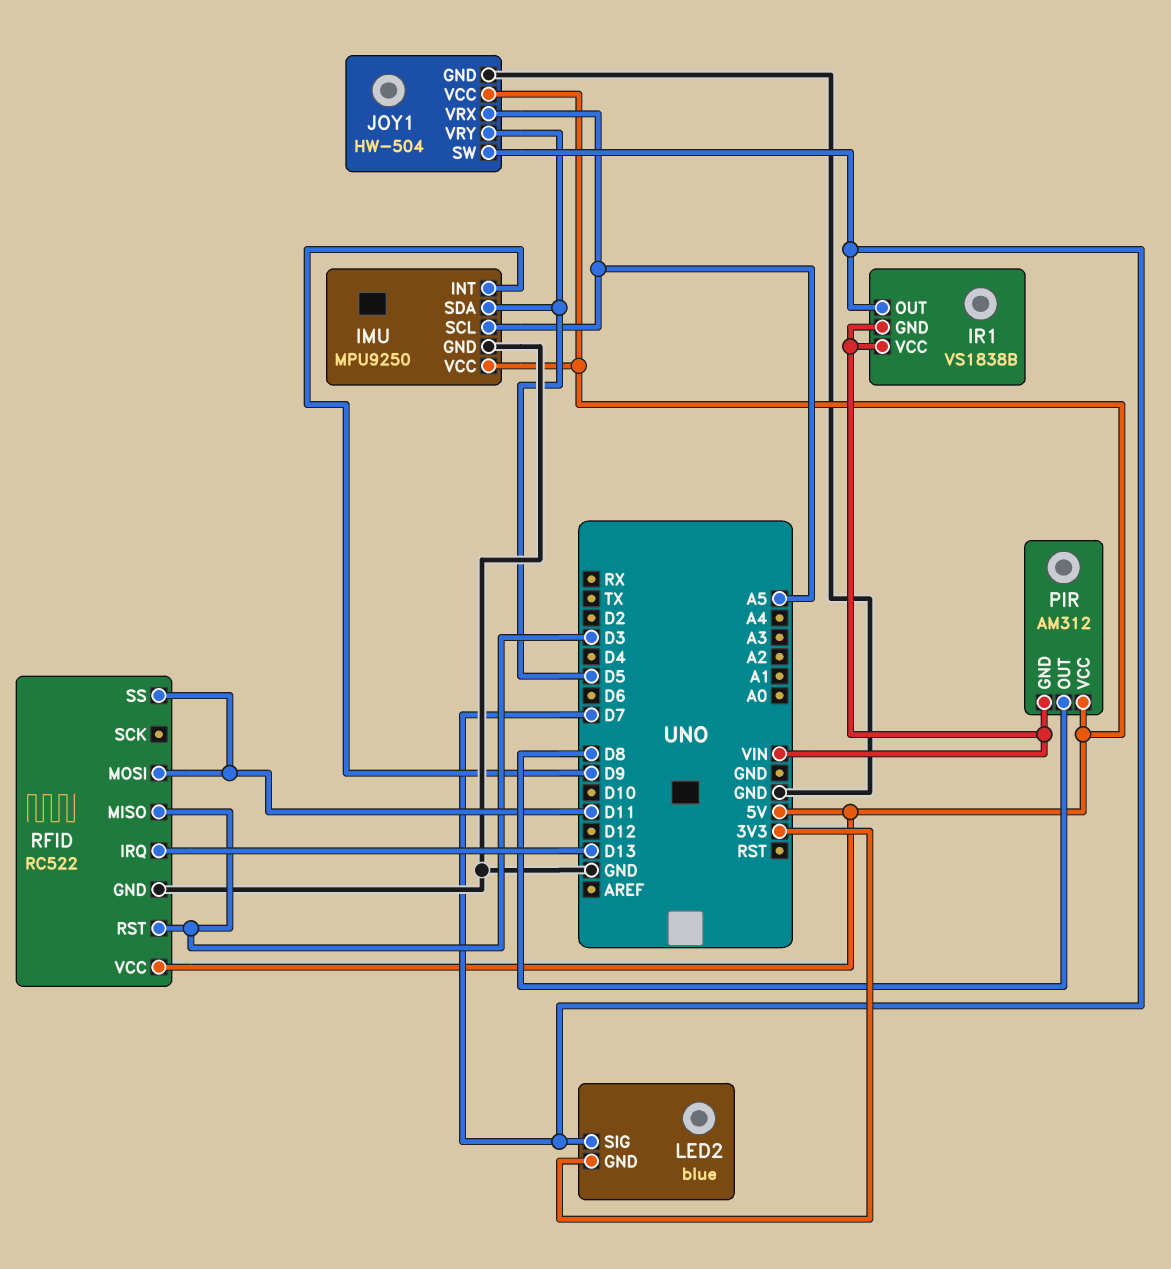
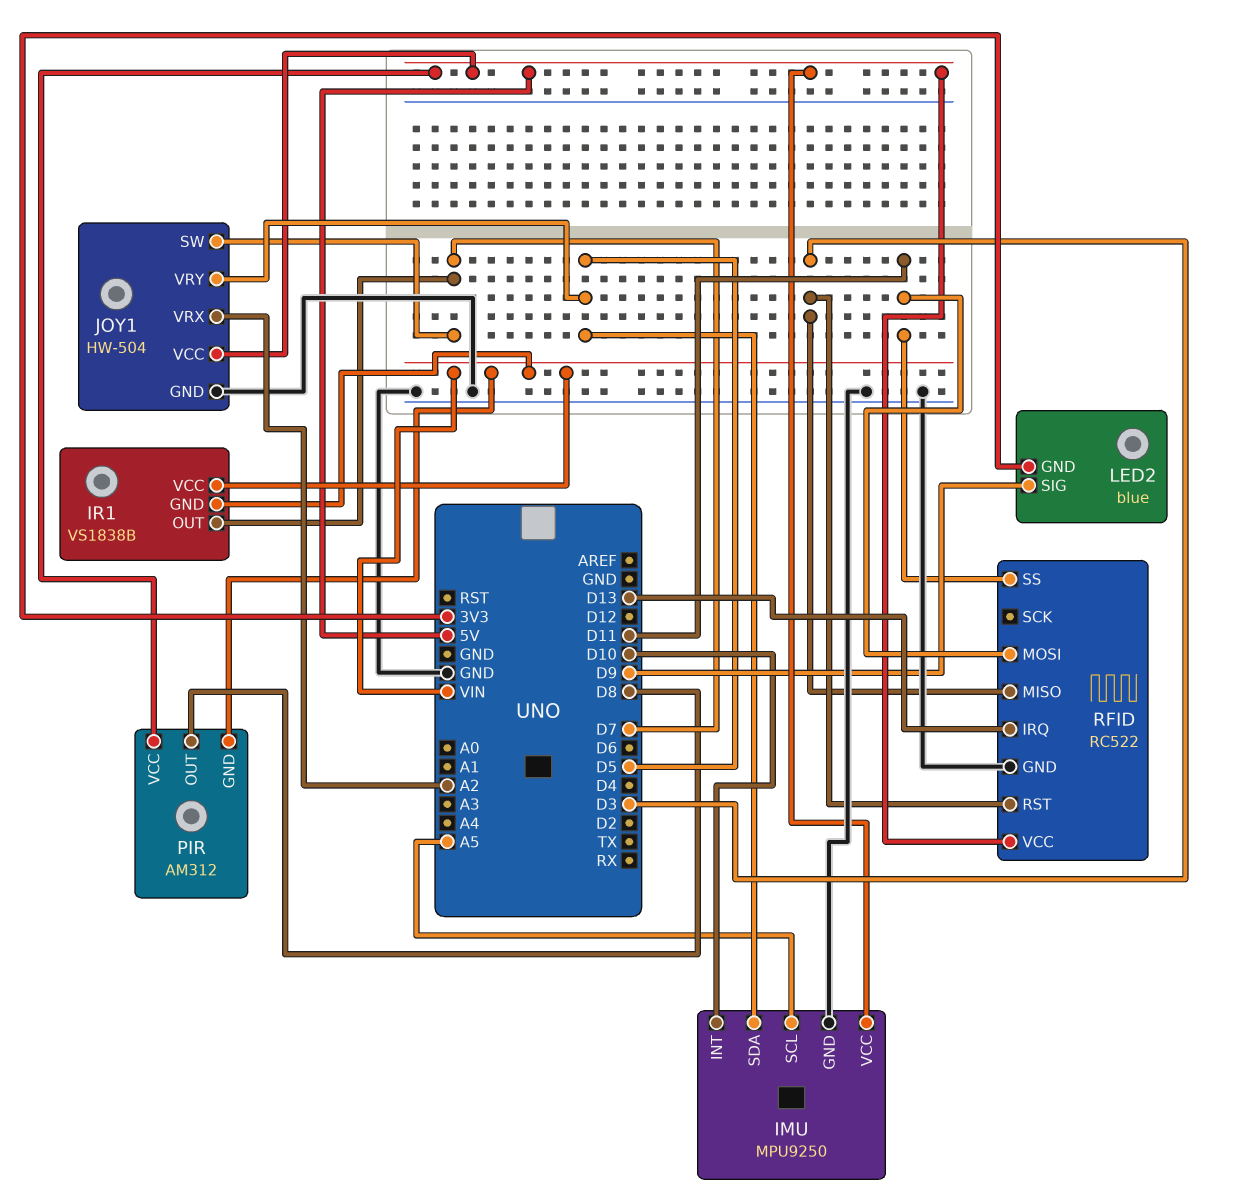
IMU pin INT: D9 -> D10
JOY1 pin VRX: A5 -> A2
LED2 pin SIG: D7 -> D9

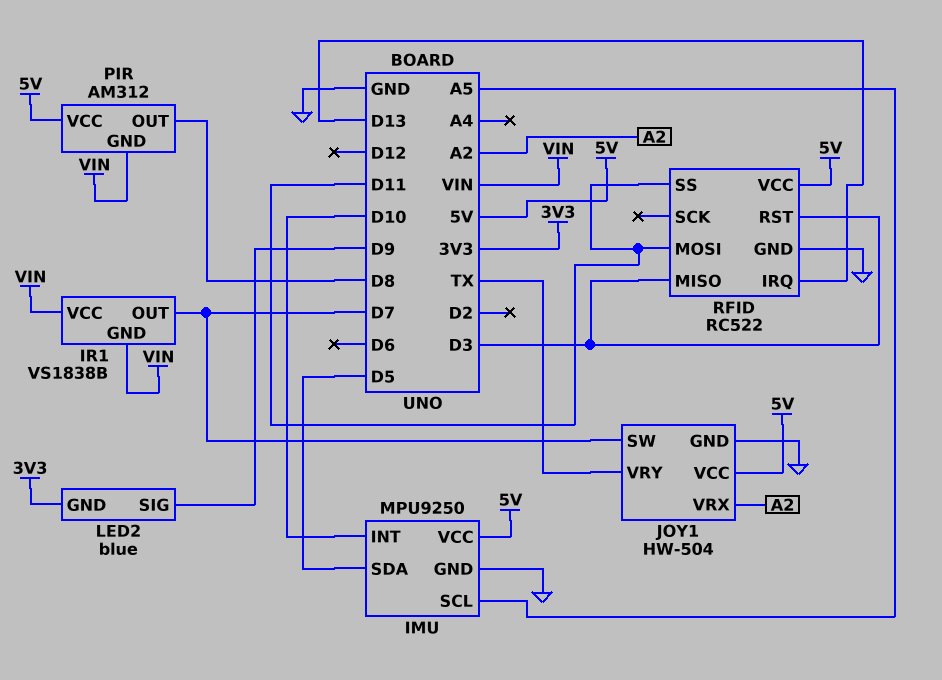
JOY1 pin VRY: D5 -> TX

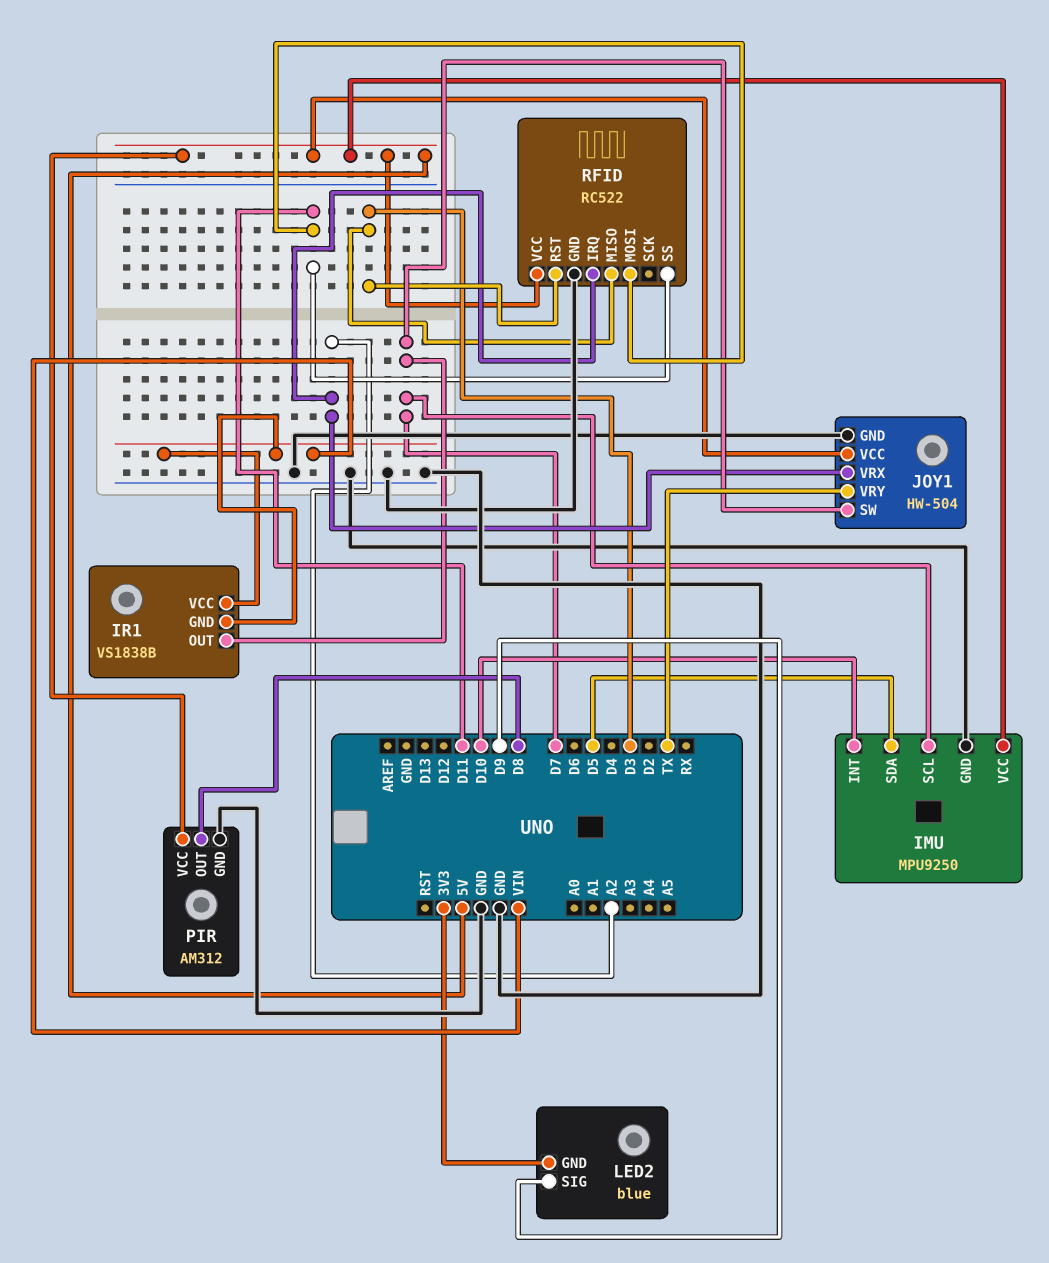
IMU pin SCL: A5 -> D7
PIR pin GND: VIN -> GND
RFID pin IRQ: D13 -> A2

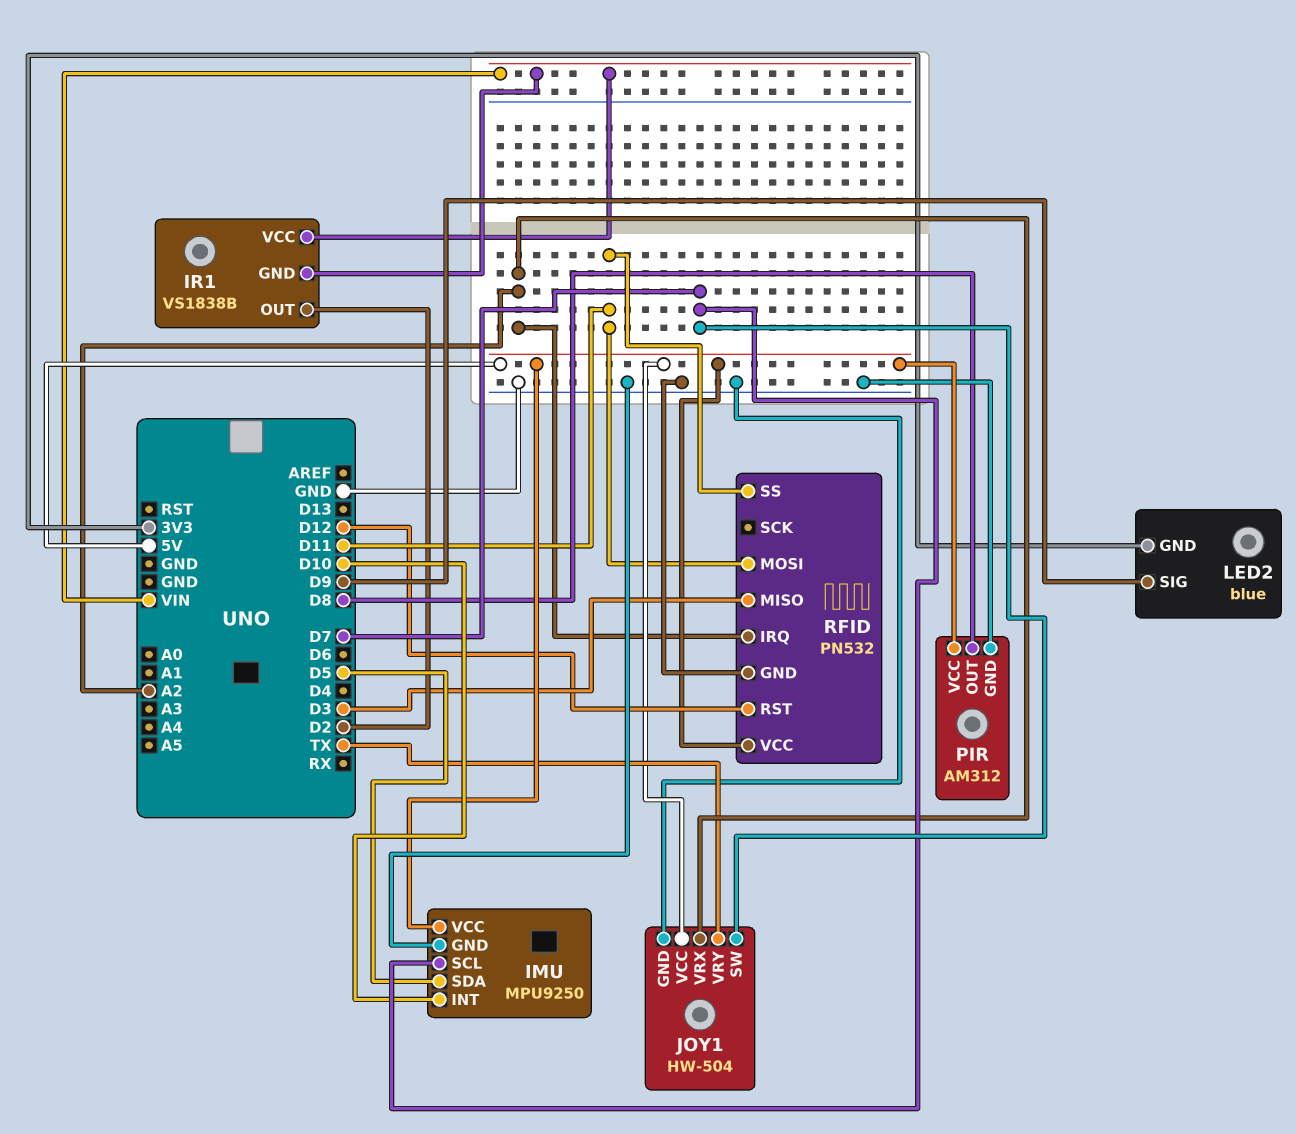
IR1 pin OUT: D7 -> D2
RFID: RC522 -> PN532
RFID pin RST: D3 -> D12

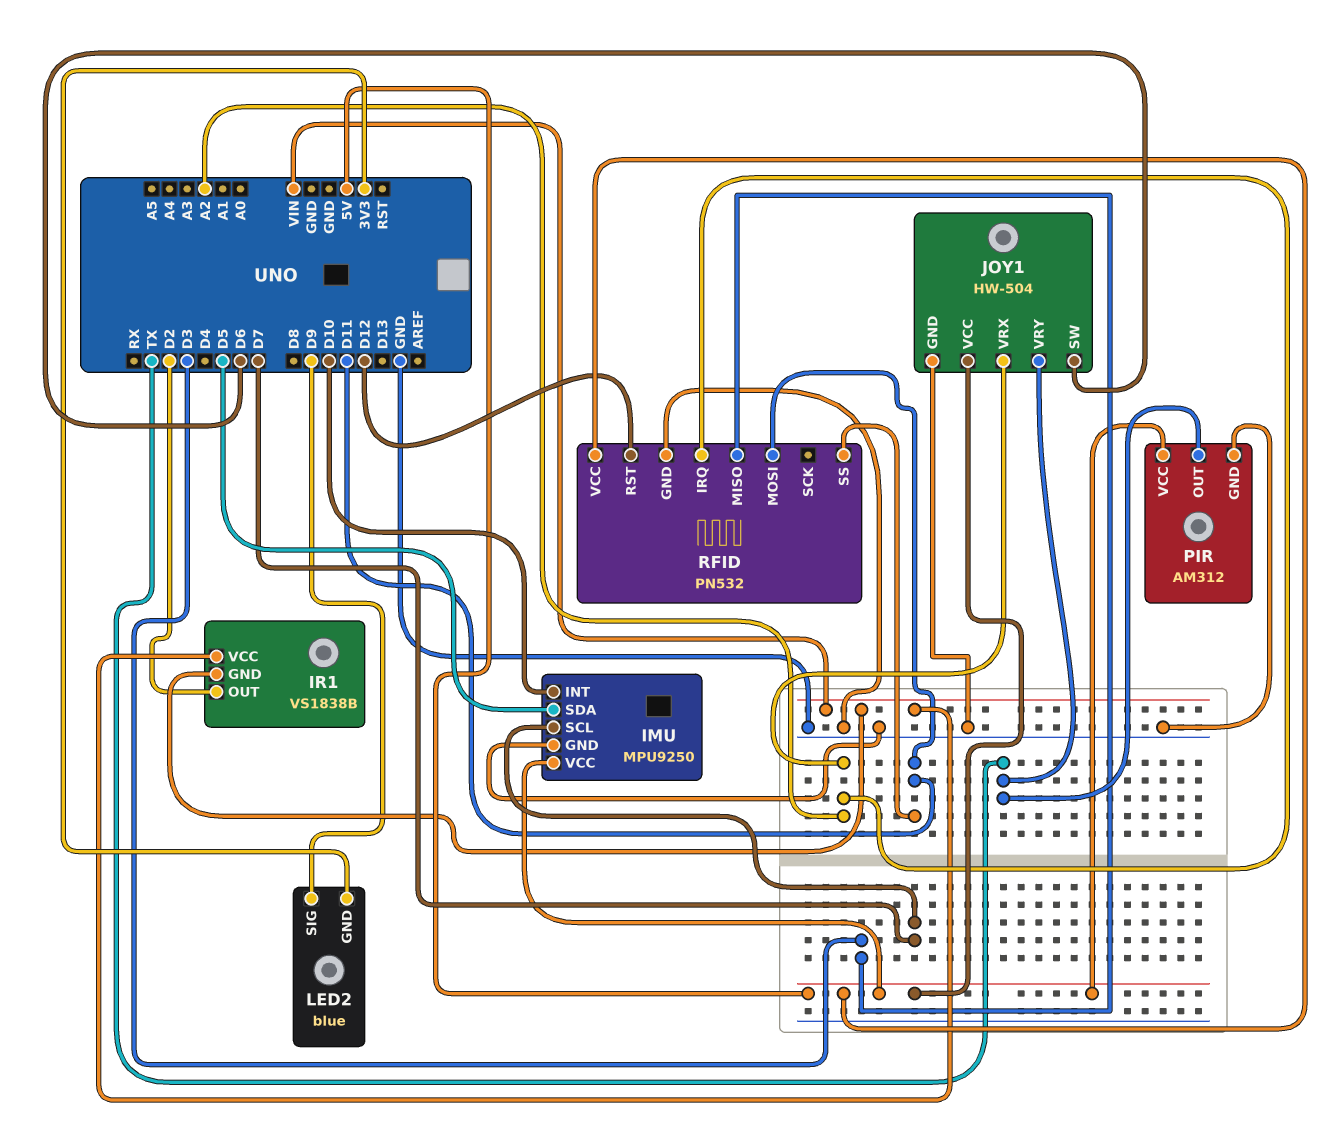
JOY1 pin SW: D7 -> D6
PIR pin OUT: D8 -> TX

